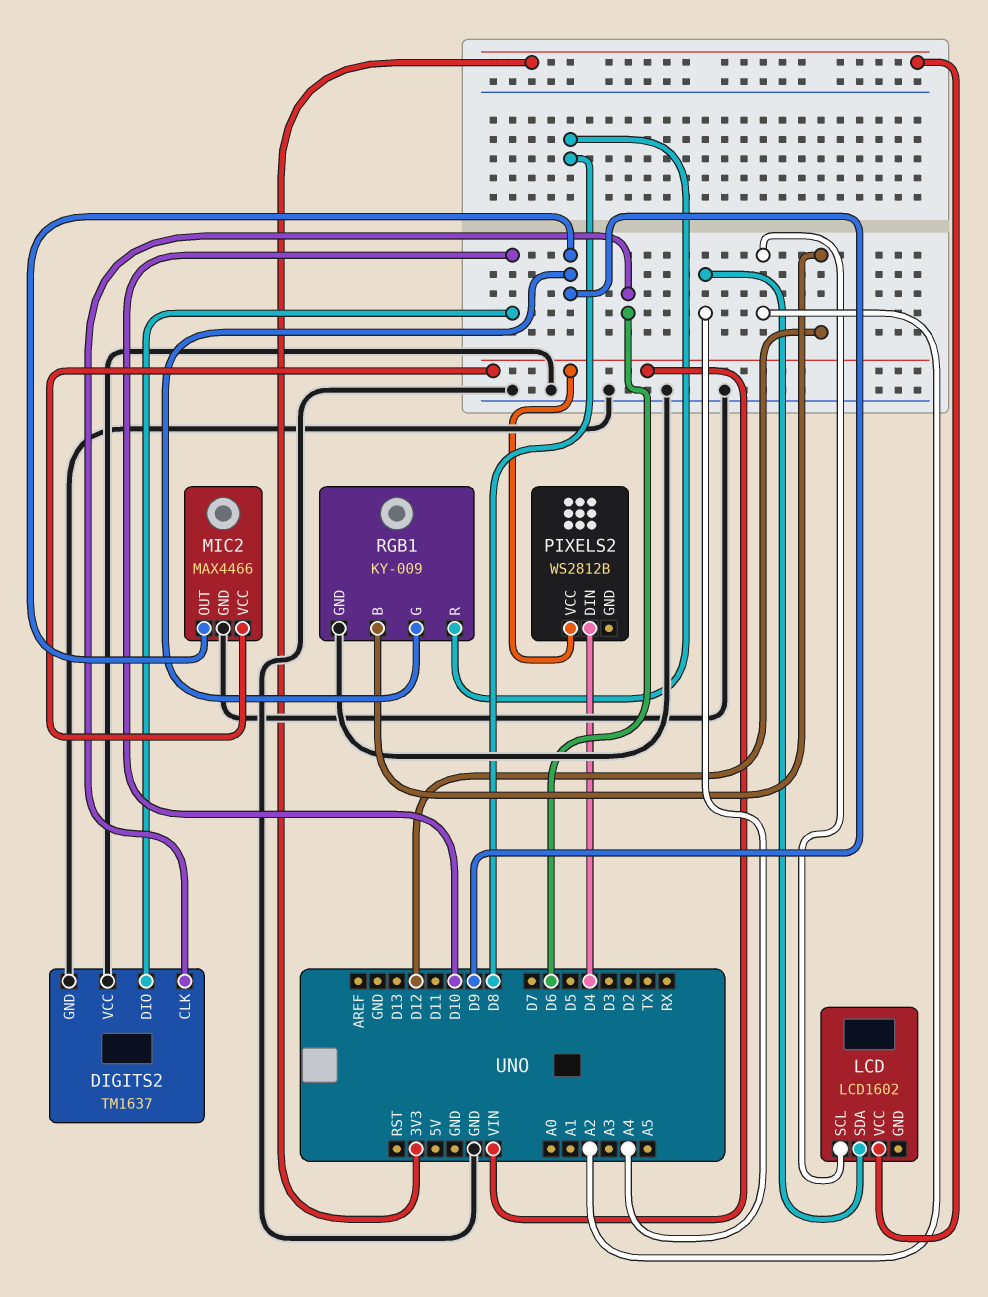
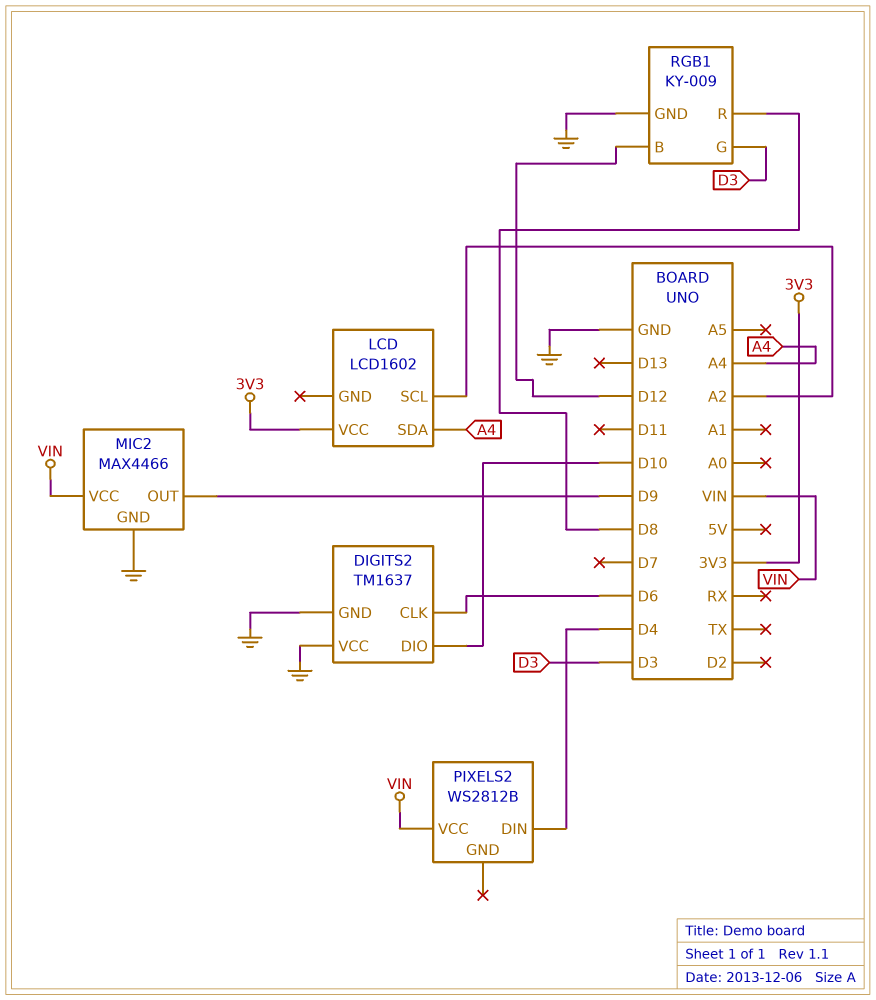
RGB1 pin G: D9 -> D3

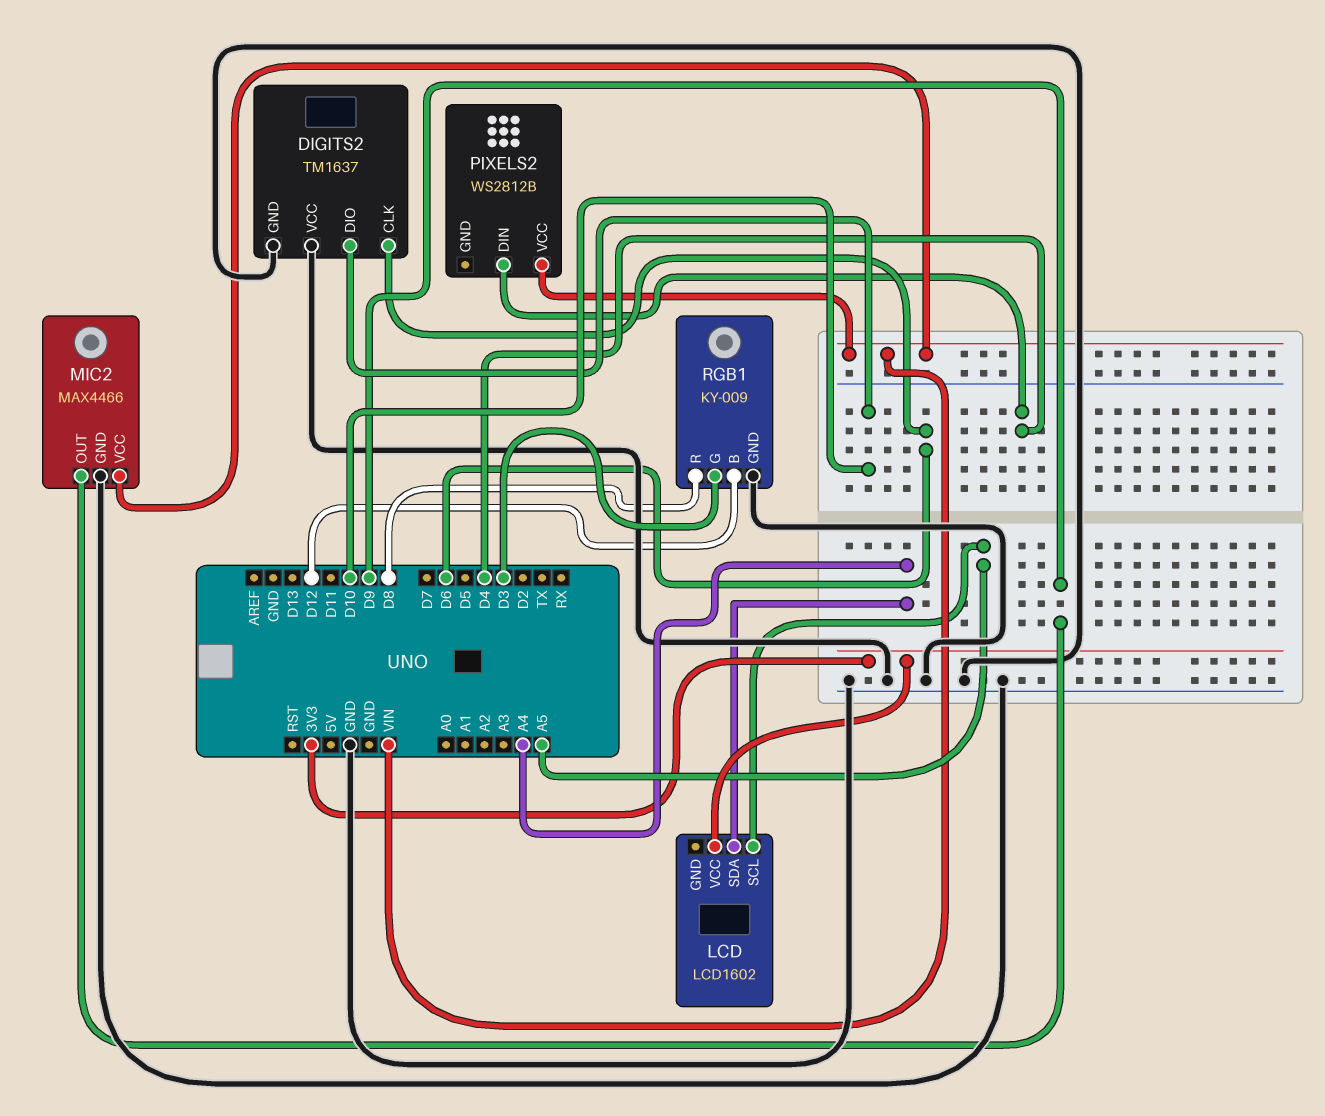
LCD pin SCL: A2 -> A5

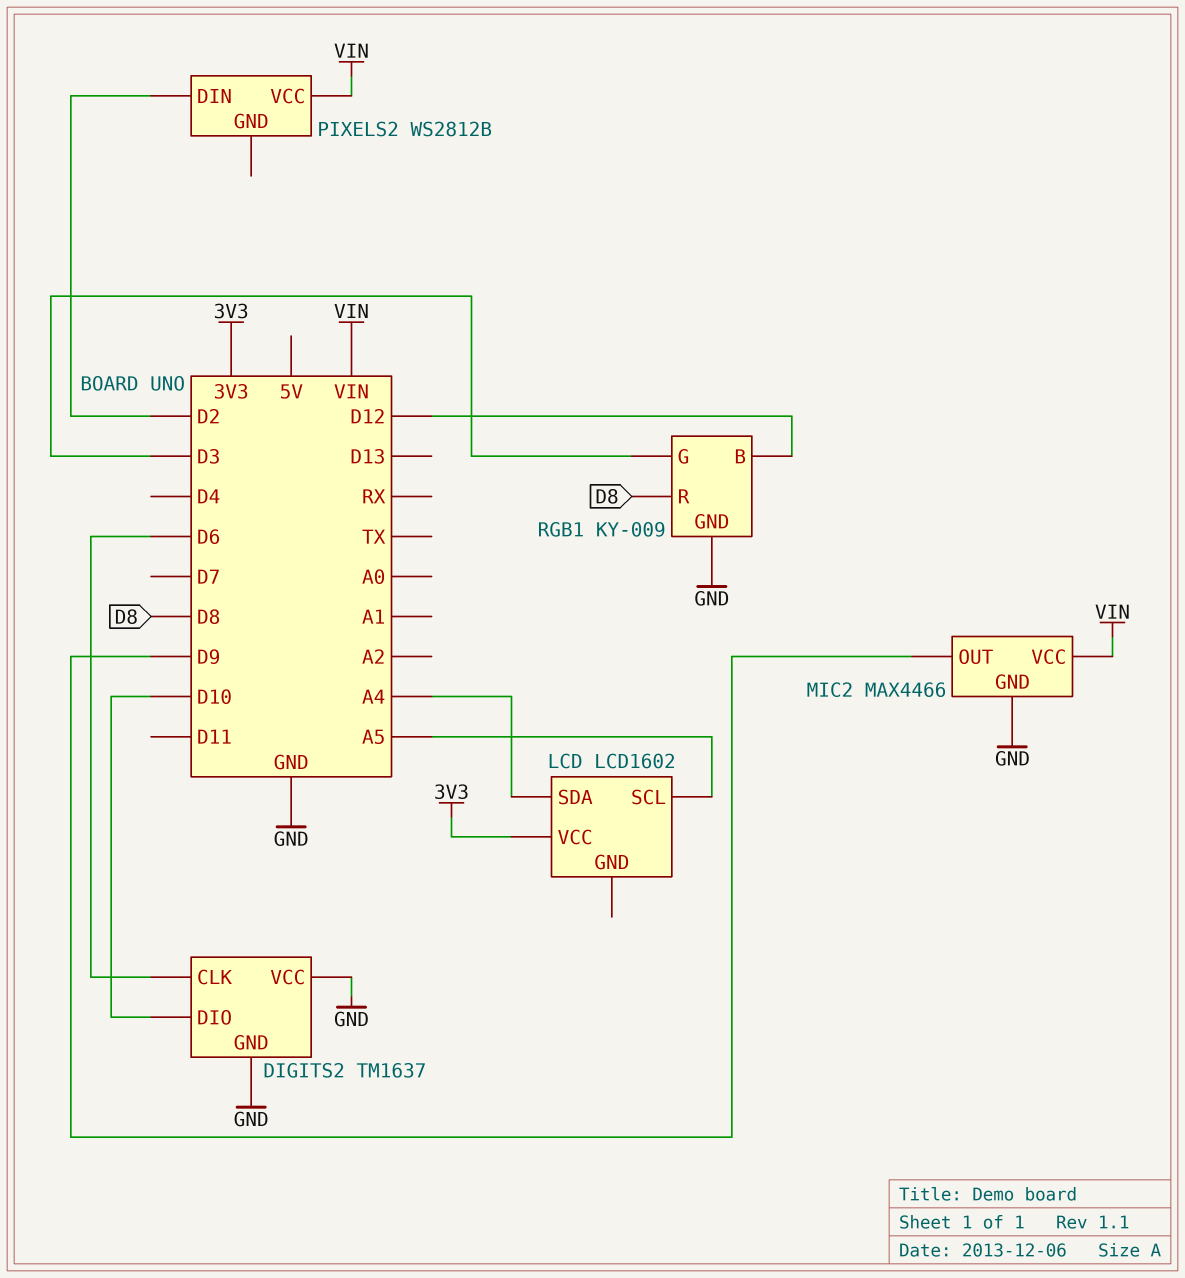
PIXELS2 pin DIN: D4 -> D2

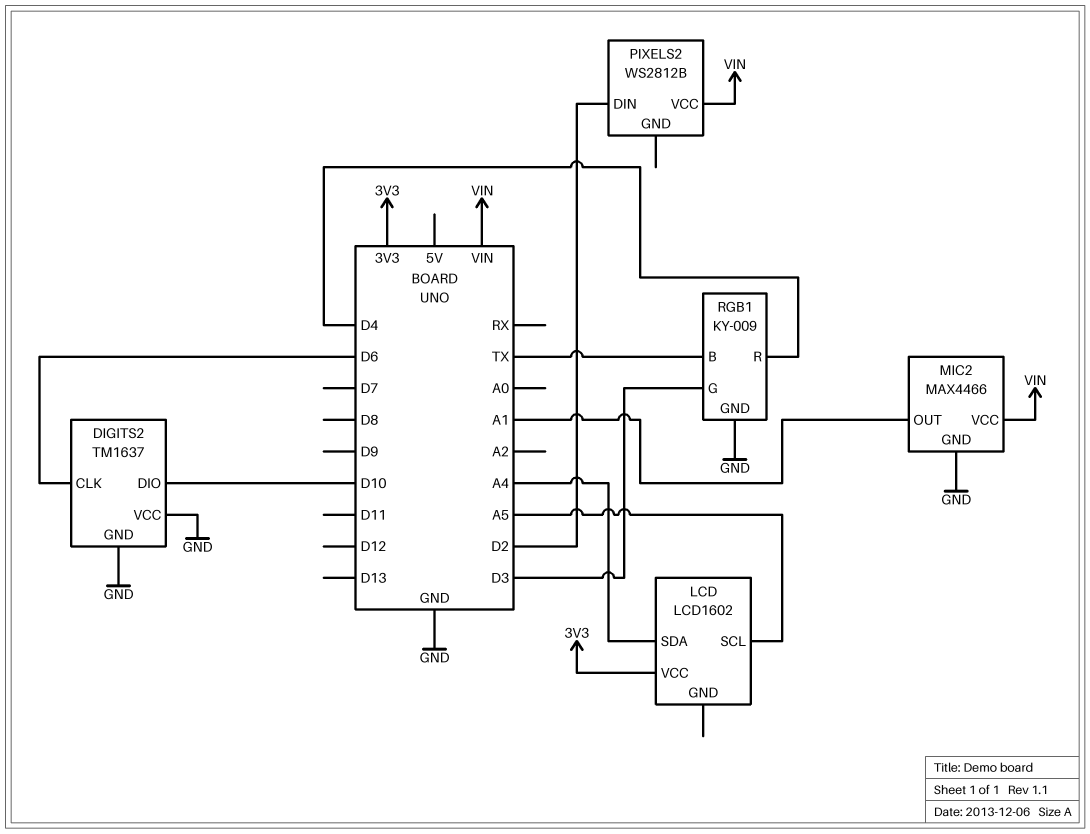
MIC2 pin OUT: D9 -> A1
RGB1 pin B: D12 -> TX
RGB1 pin R: D8 -> D4

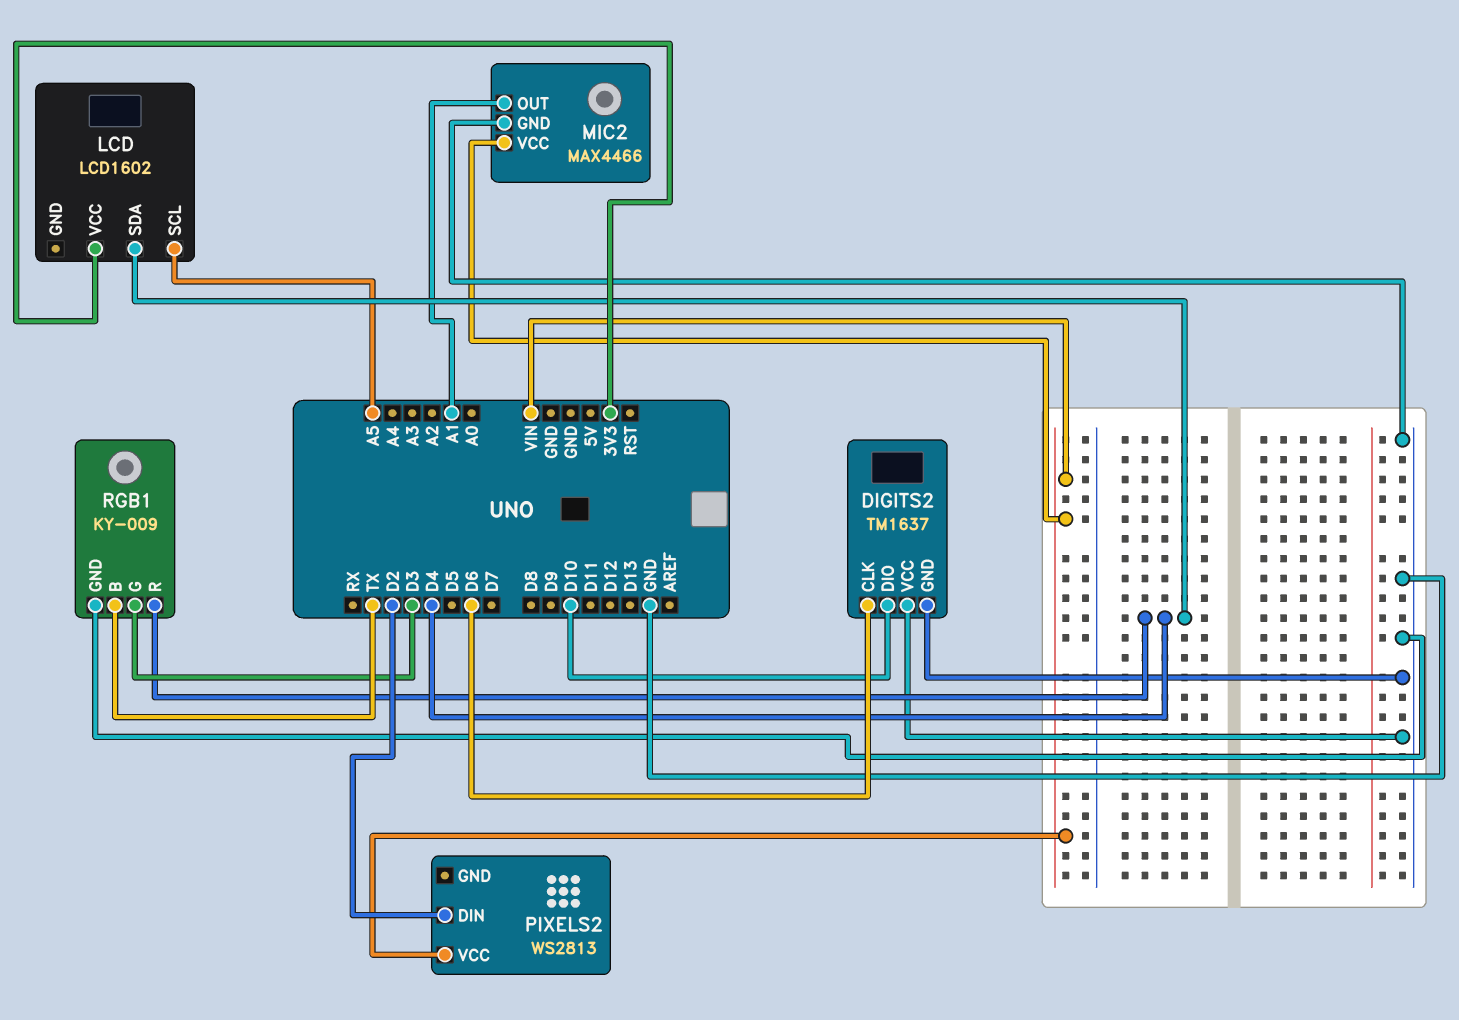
LCD pin SDA: A4 -> D4
PIXELS2: WS2812B -> WS2813

